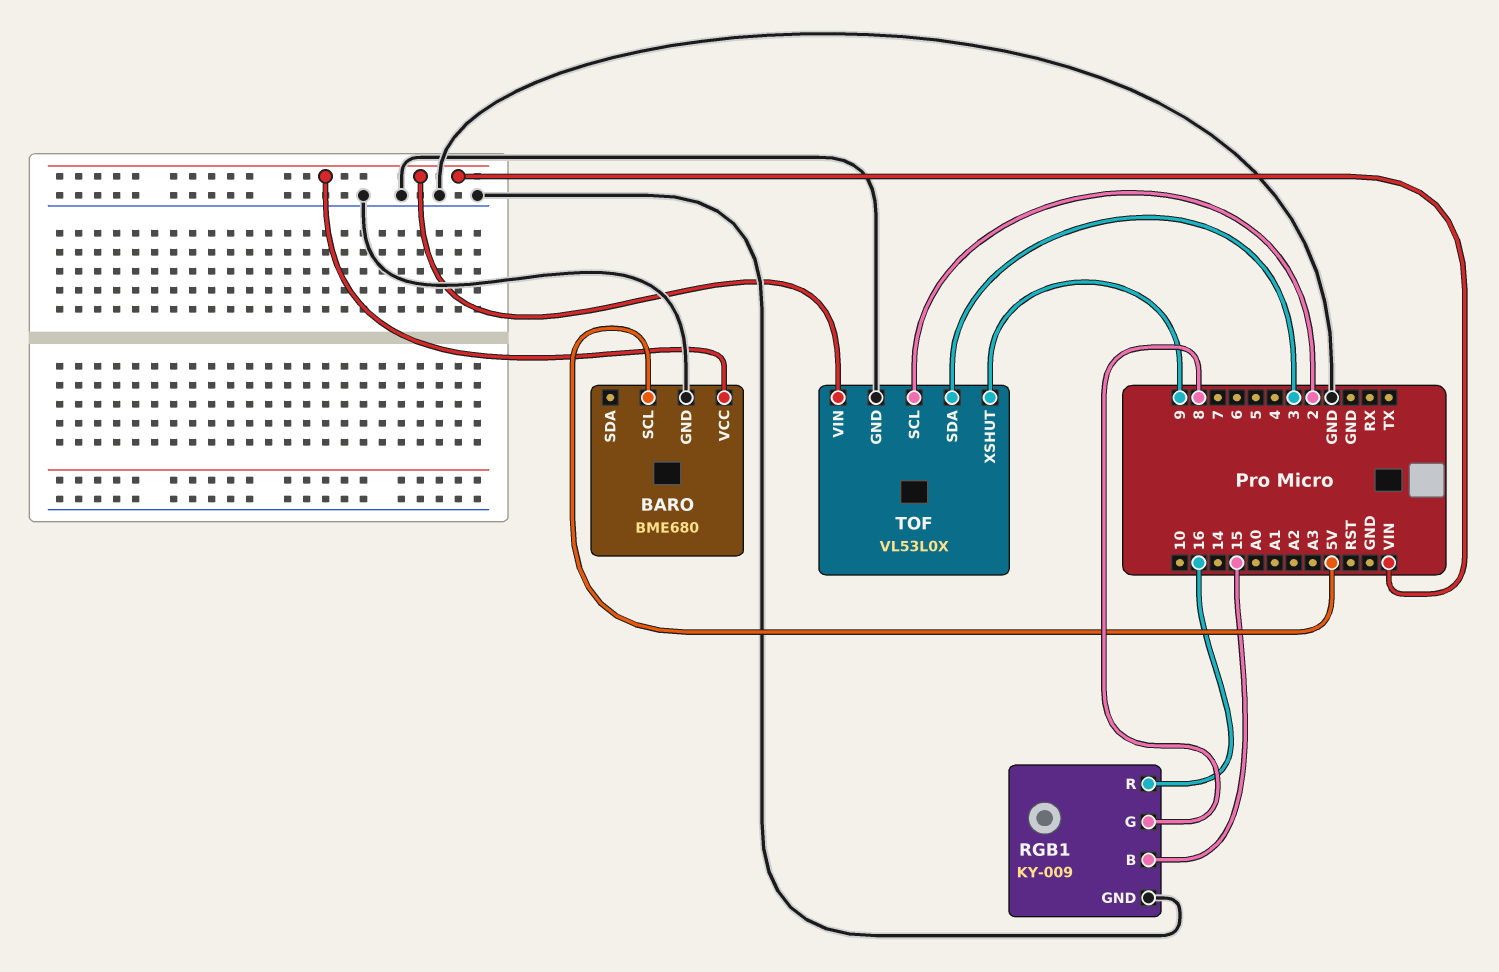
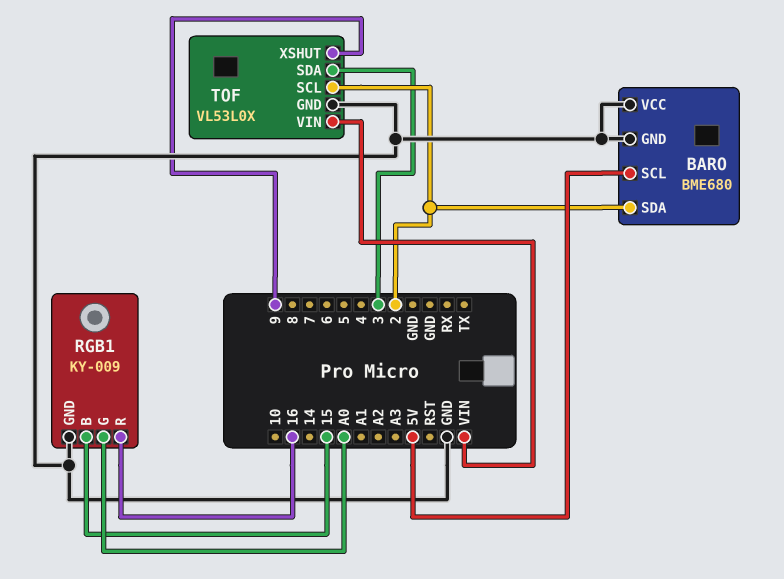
BARO pin SDA: none -> 2
BARO pin VCC: VIN -> GND
RGB1 pin G: 8 -> A0

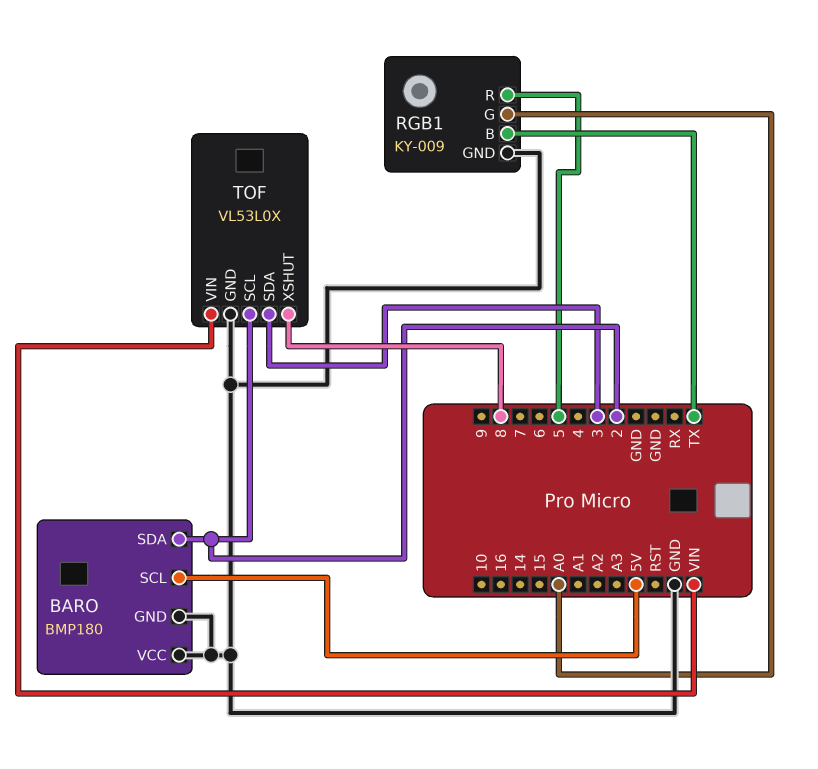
BARO: BME680 -> BMP180
RGB1 pin B: 15 -> TX
RGB1 pin R: 16 -> 5
TOF pin XSHUT: 9 -> 8

